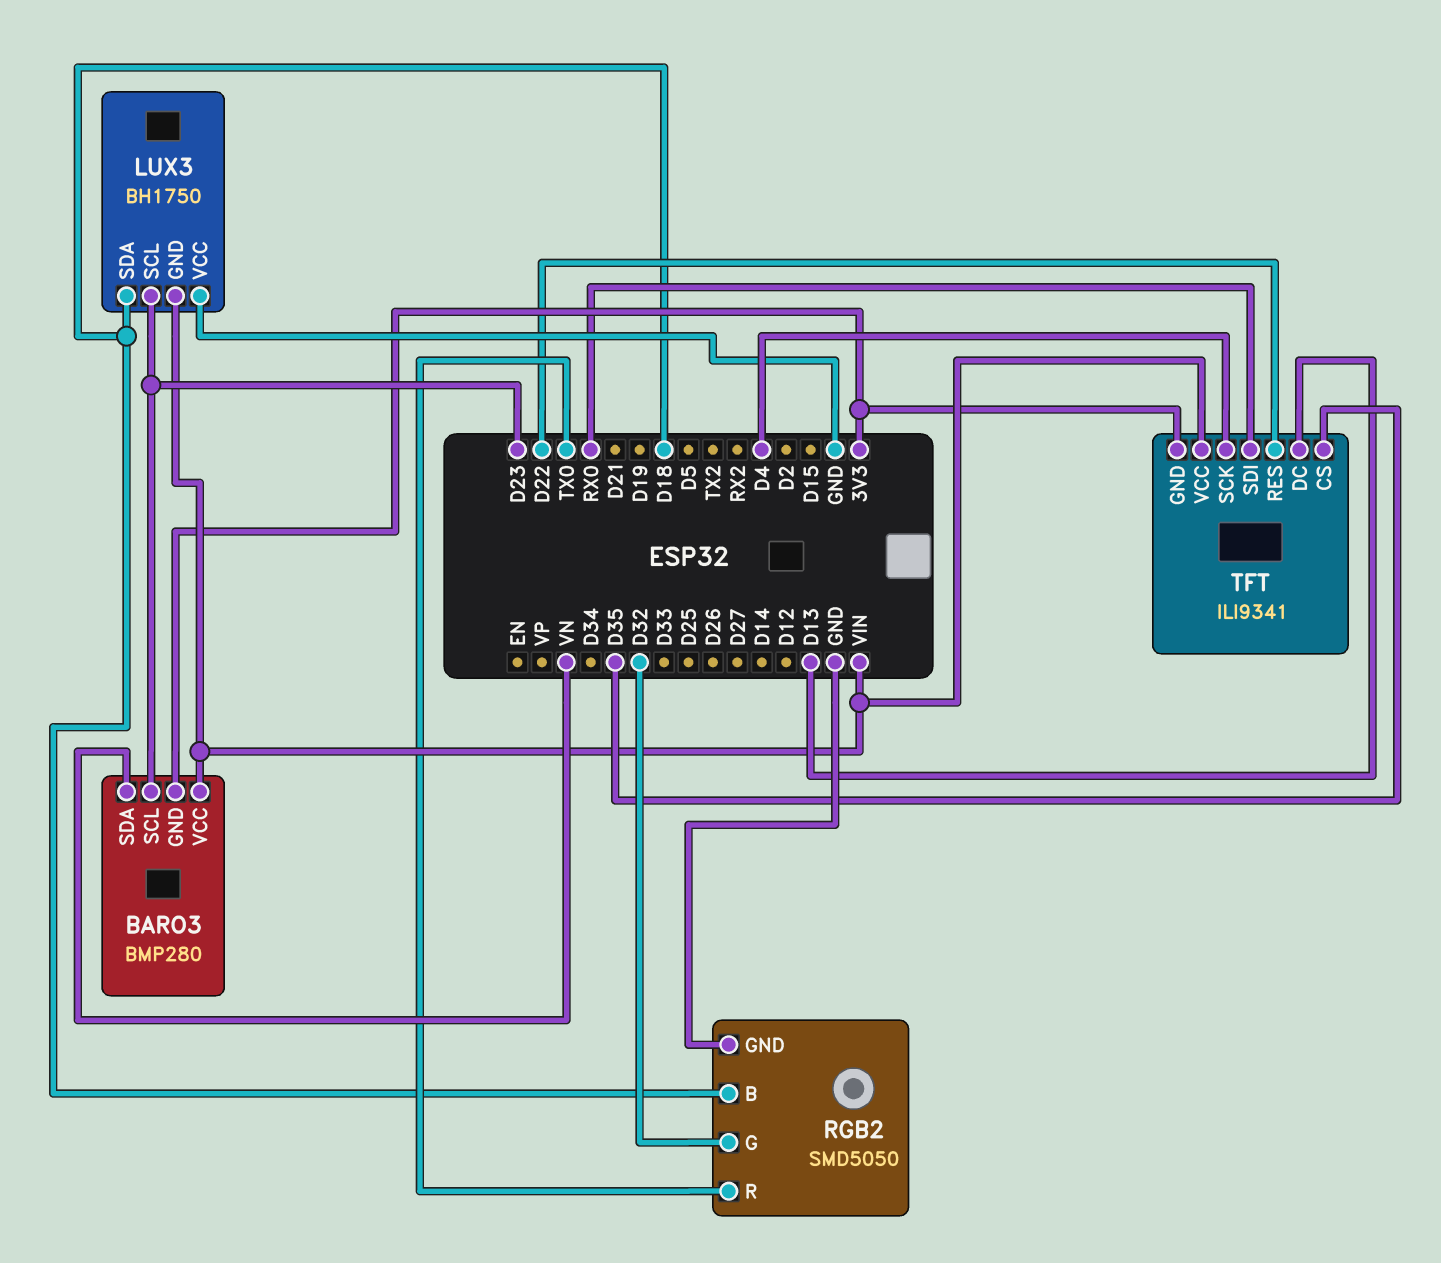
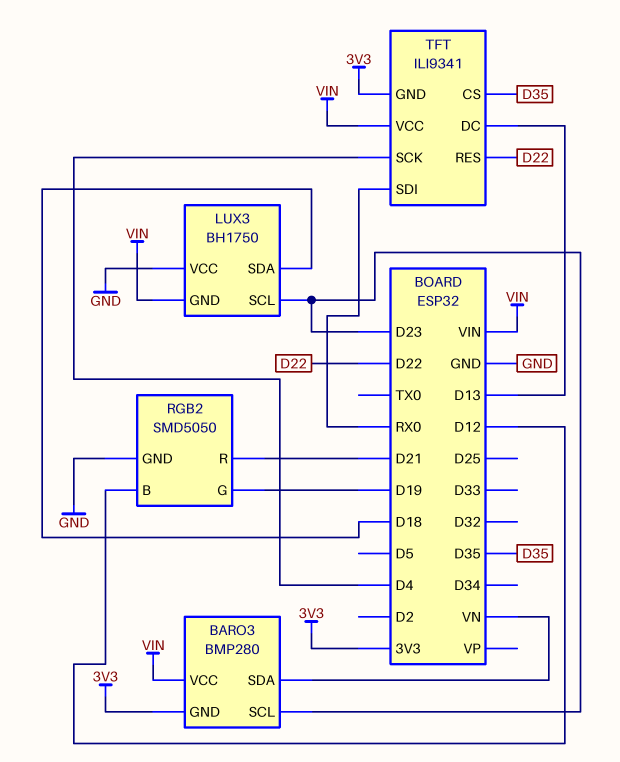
RGB2 pin B: D18 -> D12
RGB2 pin G: D32 -> D19
RGB2 pin R: TX0 -> D21

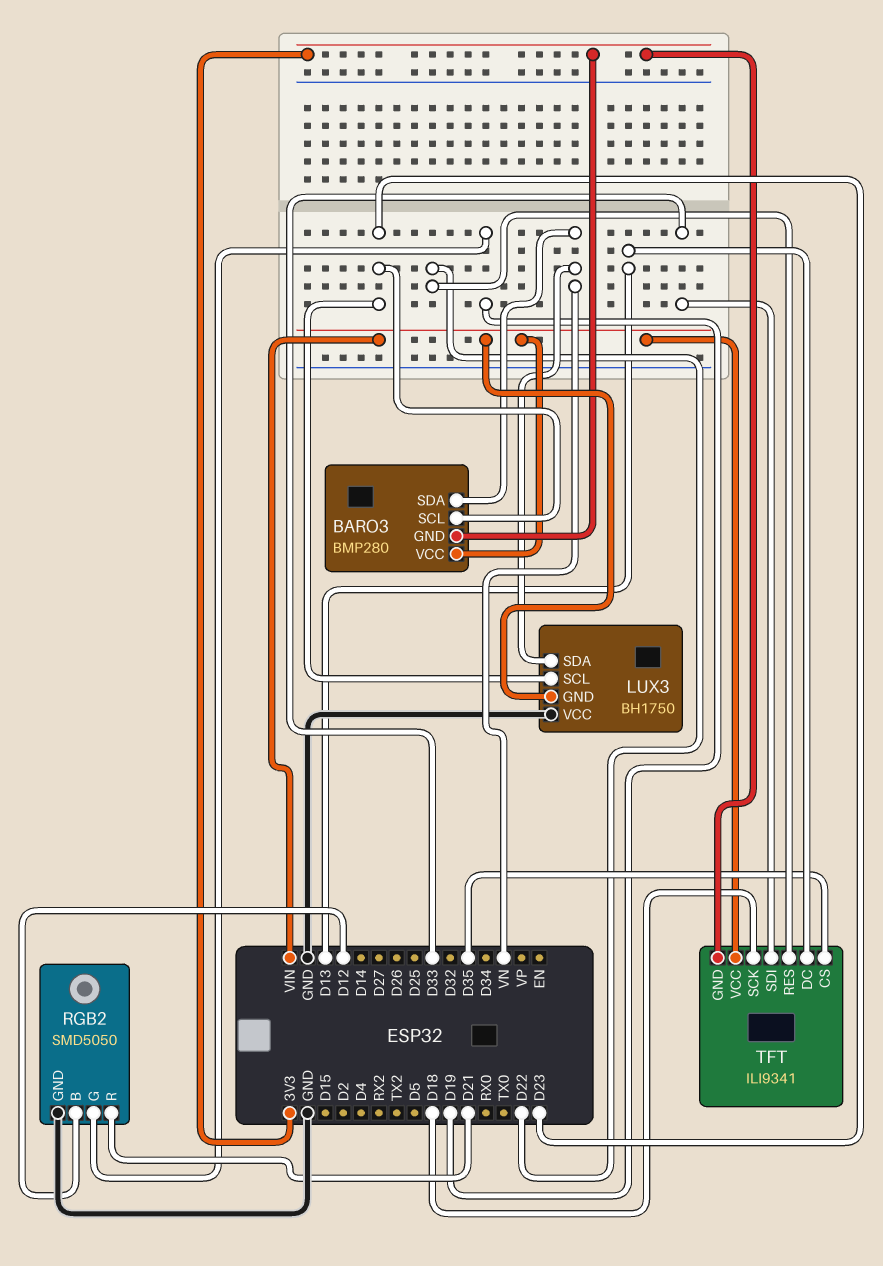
LUX3 pin SDA: D18 -> VN
TFT pin SCK: D4 -> D18
TFT pin SDI: RX0 -> D33

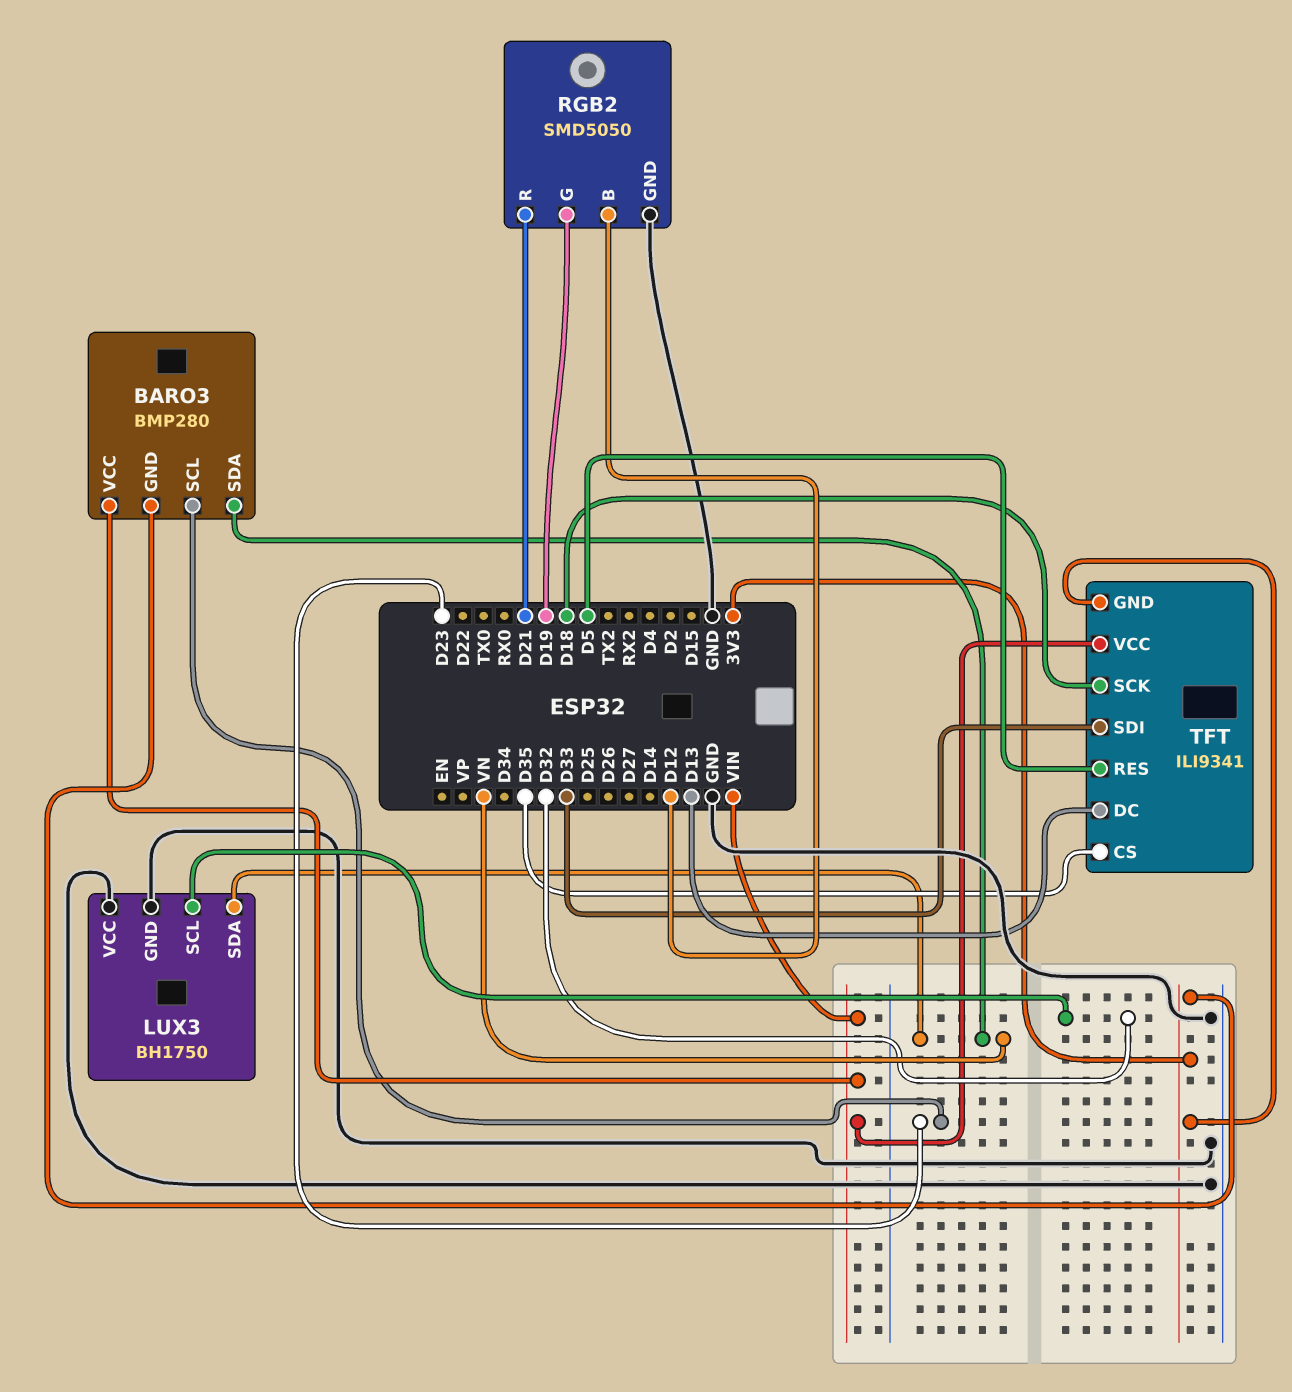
LUX3 pin GND: VIN -> GND
LUX3 pin SCL: D23 -> D32
TFT pin RES: D22 -> D5

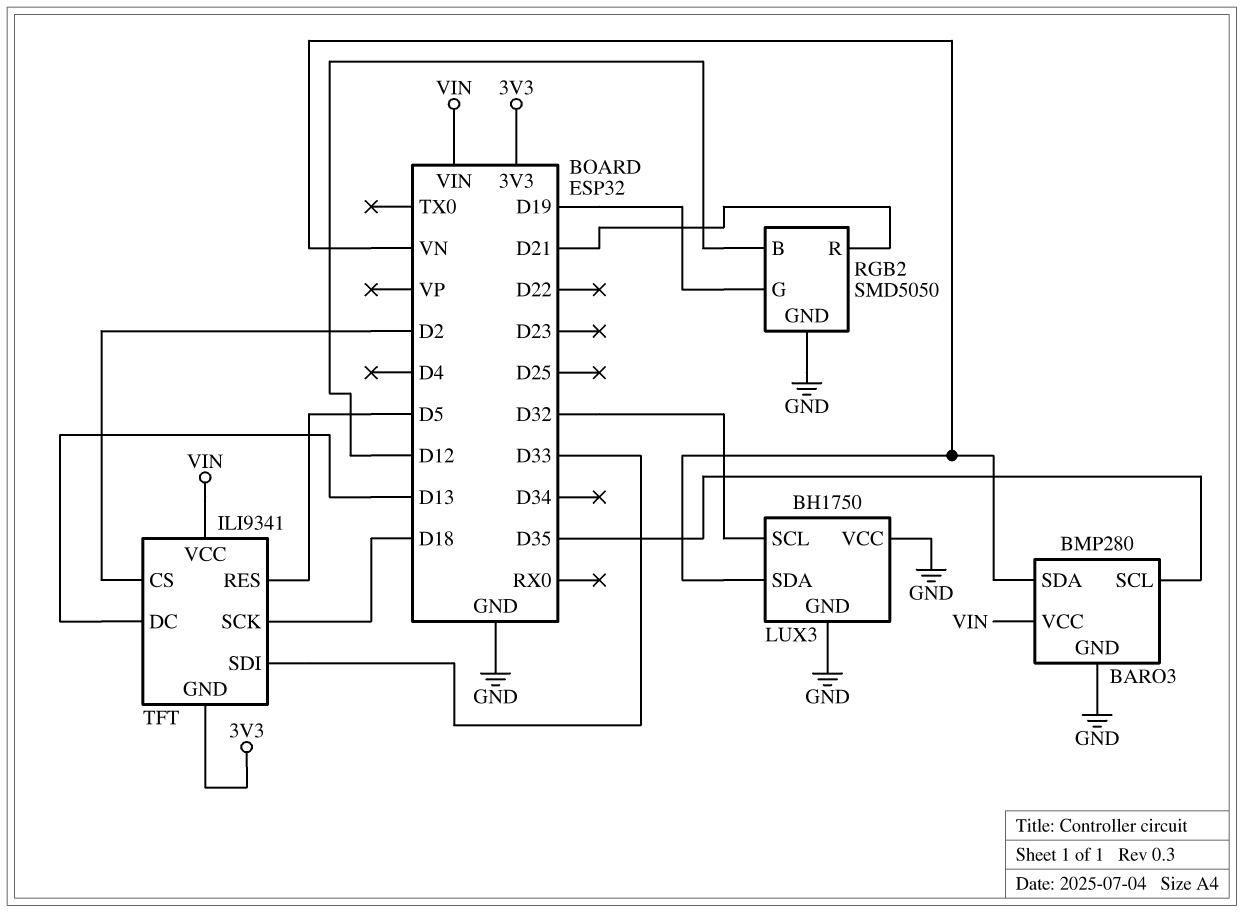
BARO3 pin GND: 3V3 -> GND
BARO3 pin SCL: D23 -> D35
TFT pin CS: D35 -> D2

